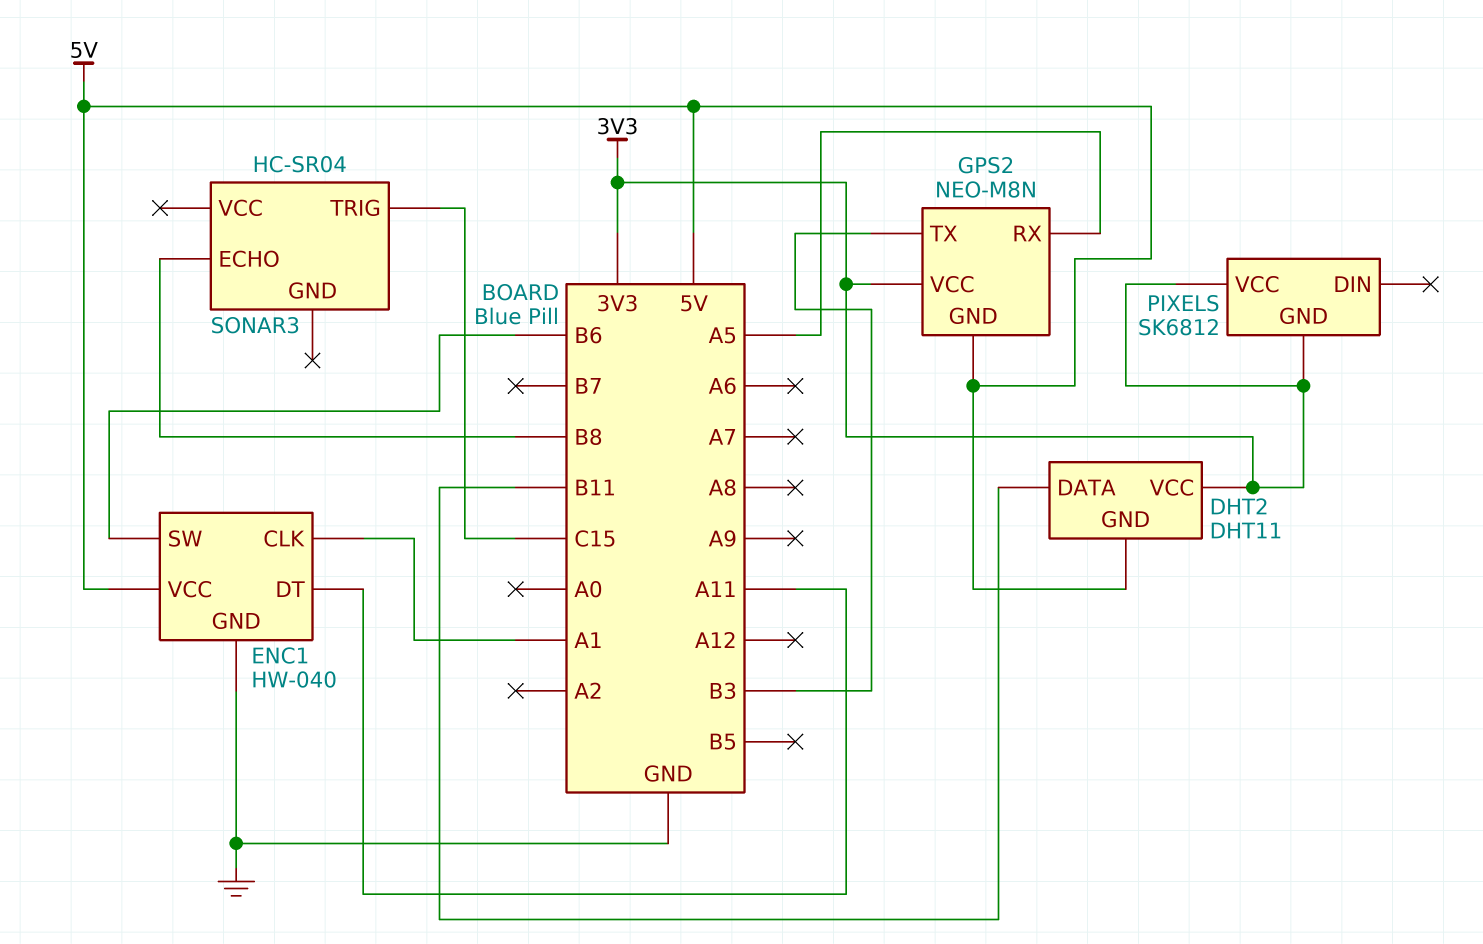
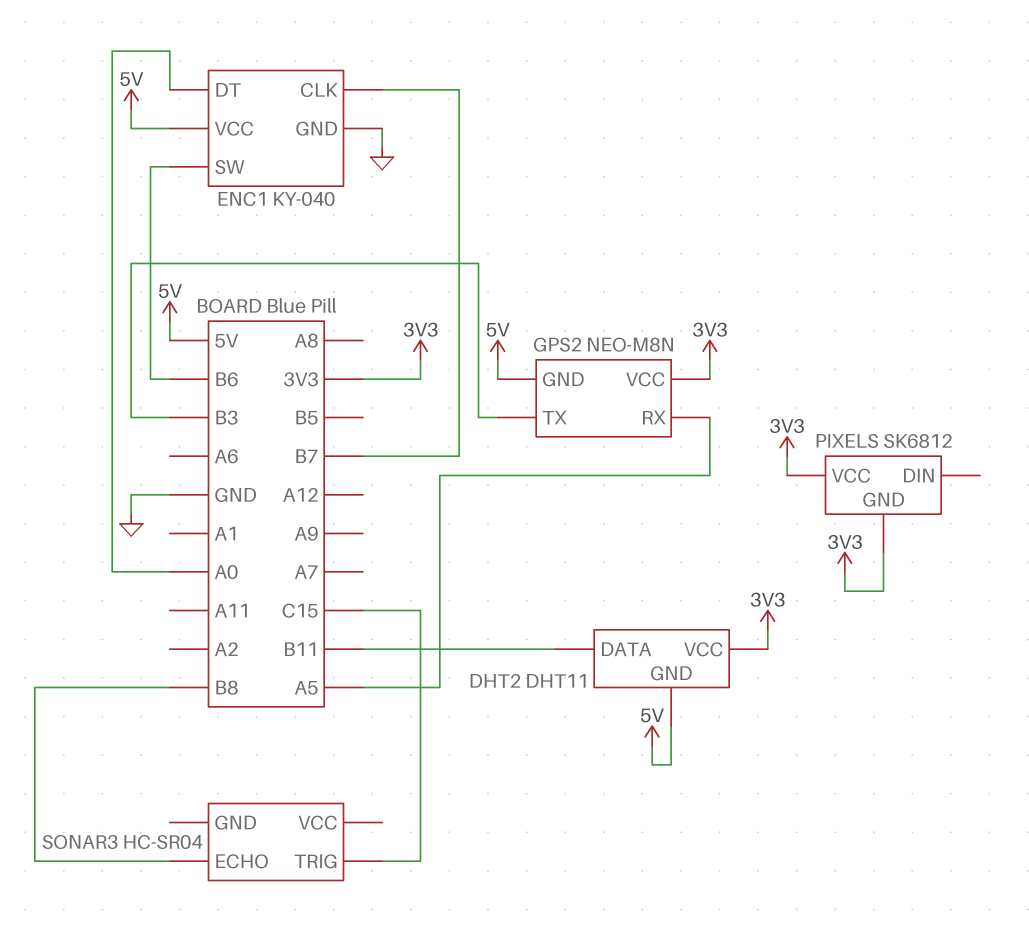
ENC1: HW-040 -> KY-040
ENC1 pin CLK: A1 -> B7
ENC1 pin DT: A11 -> A0

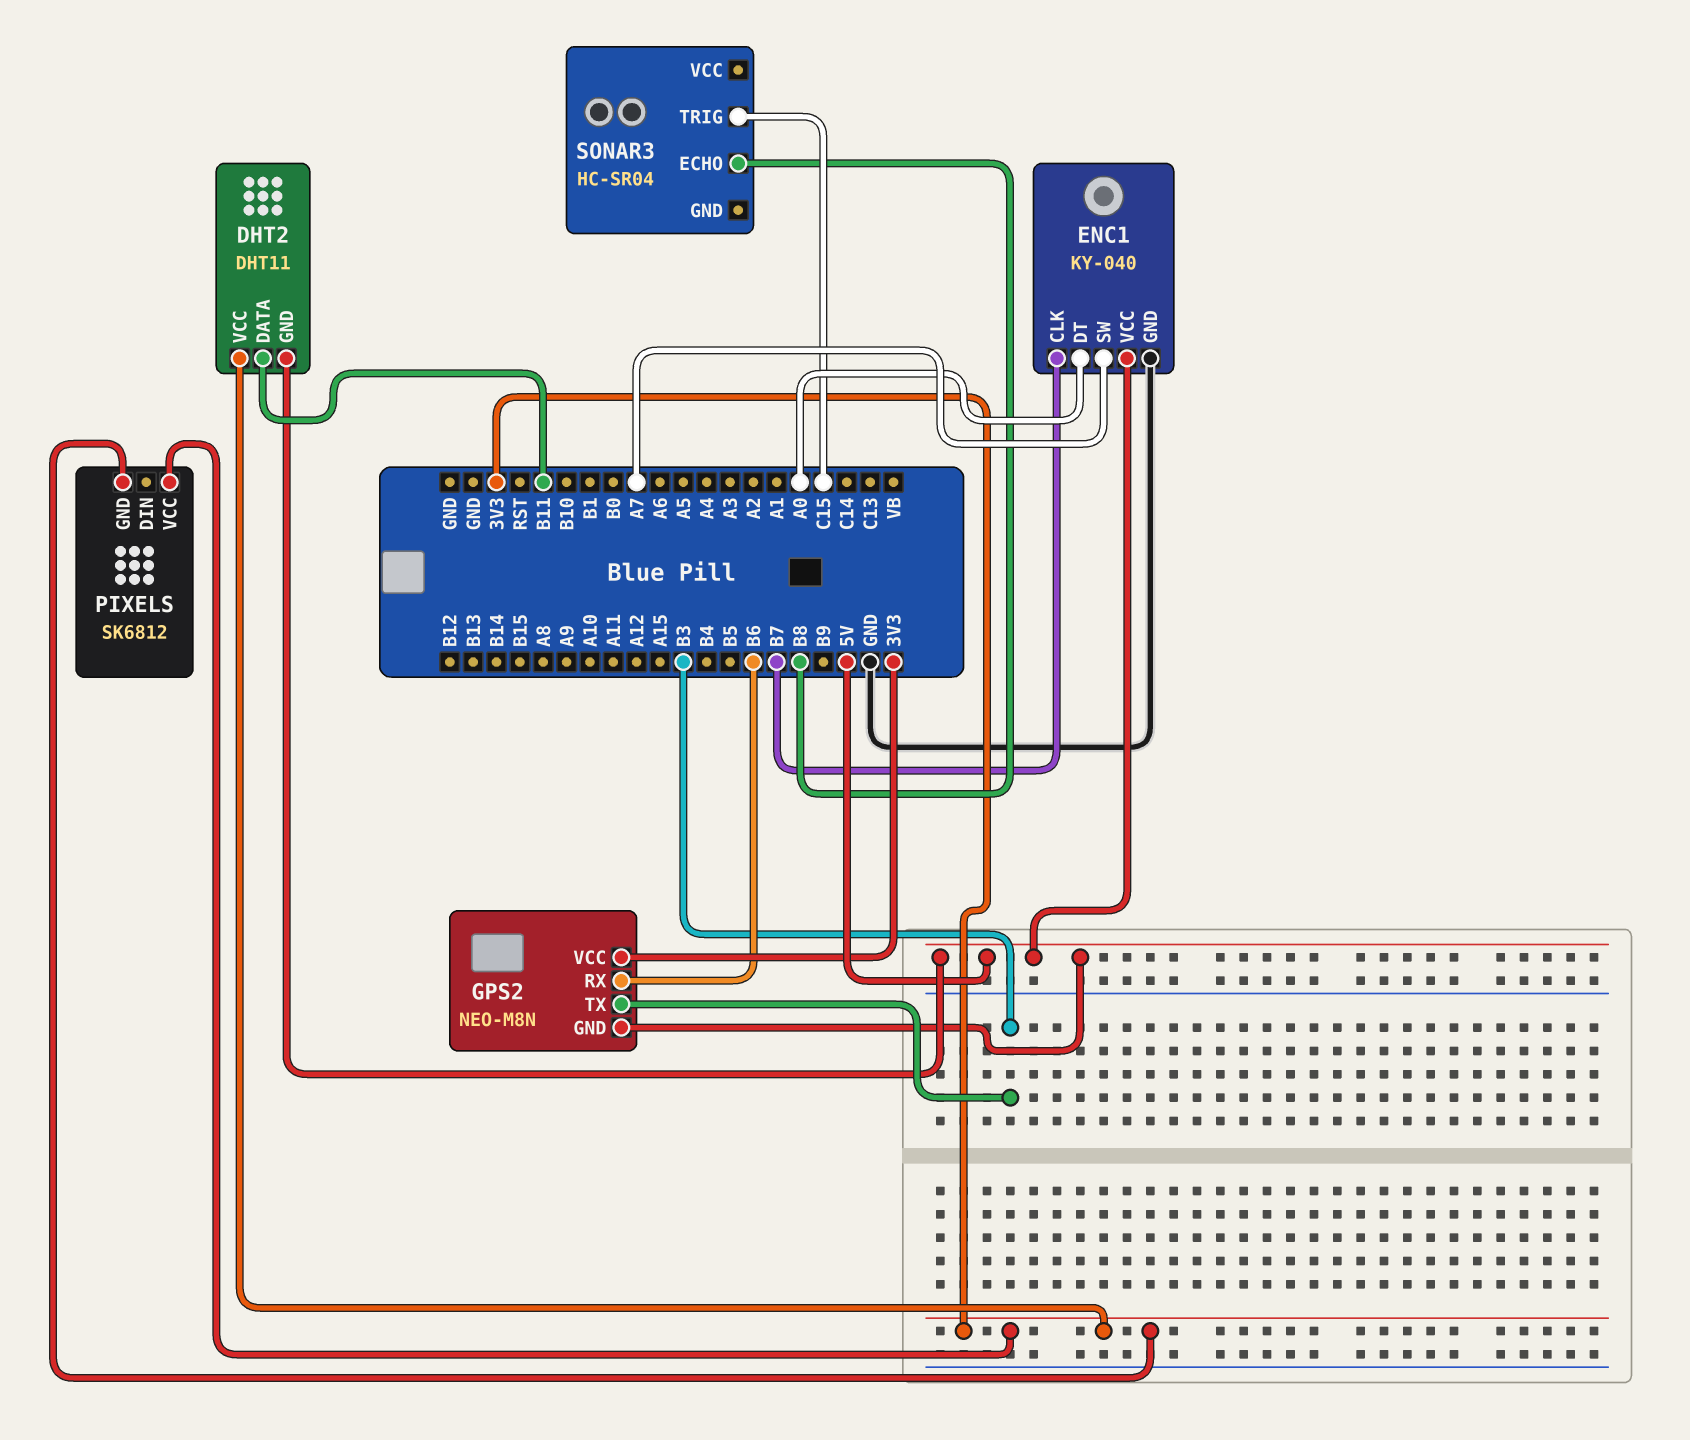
ENC1 pin SW: B6 -> A7
GPS2 pin RX: A5 -> B6

